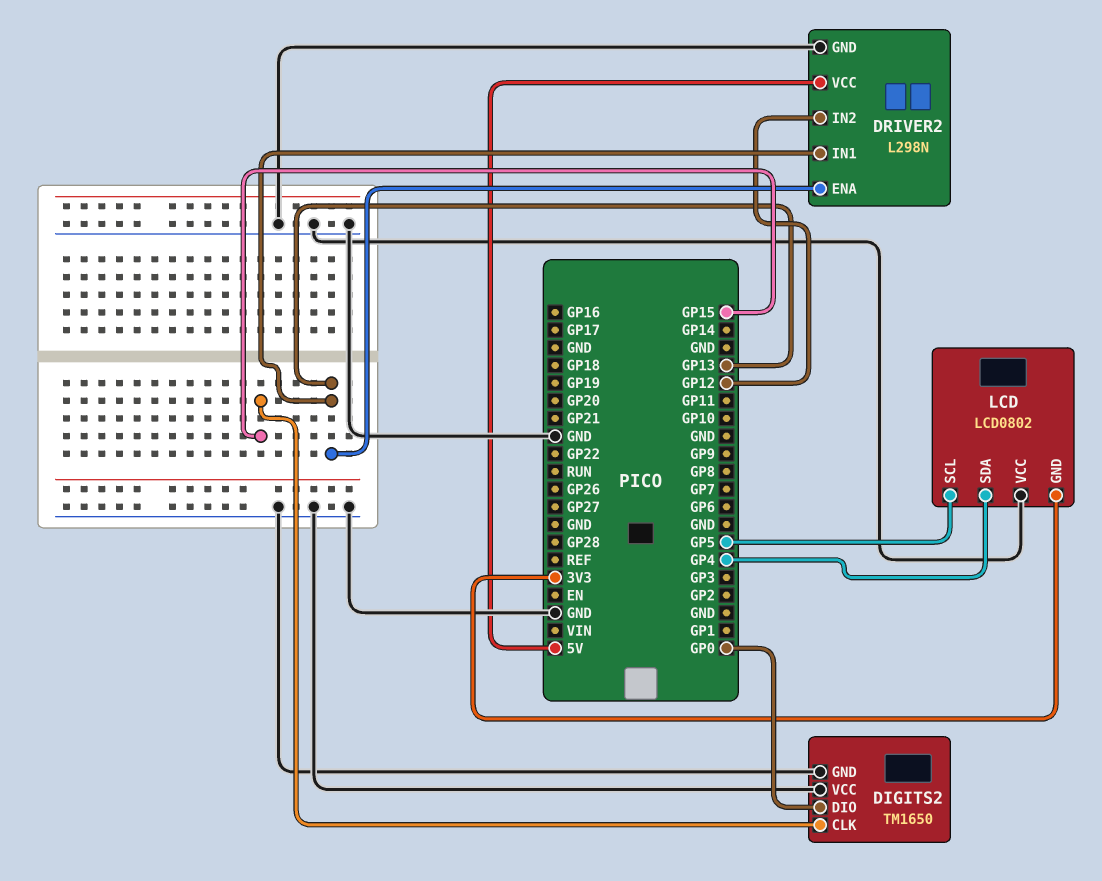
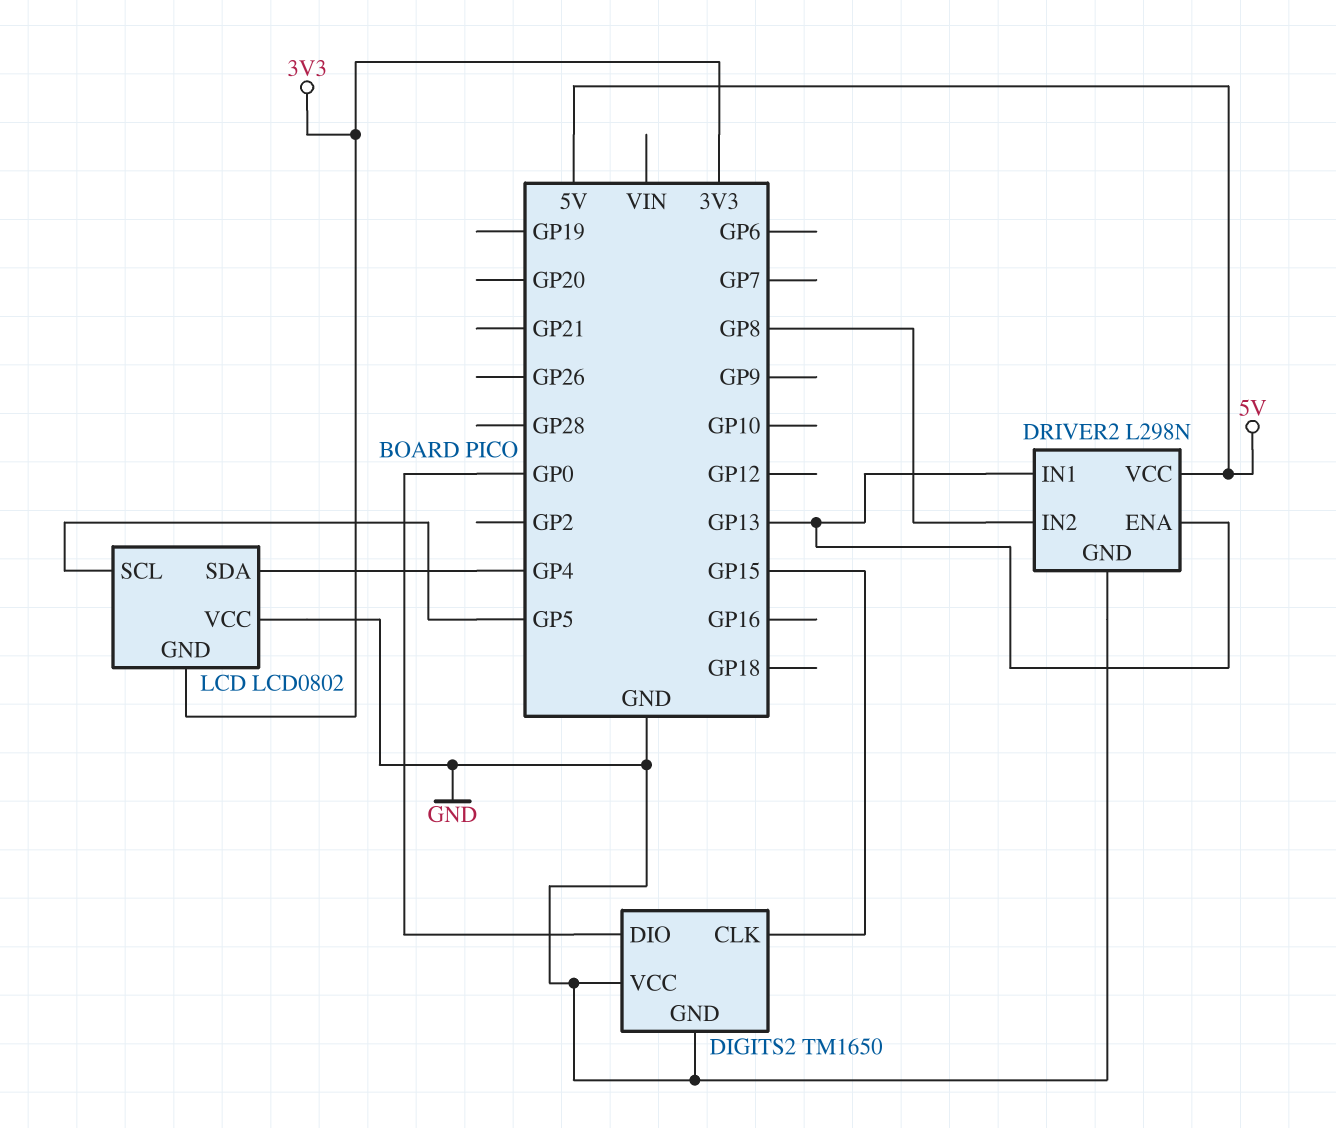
DRIVER2 pin IN2: GP12 -> GP8

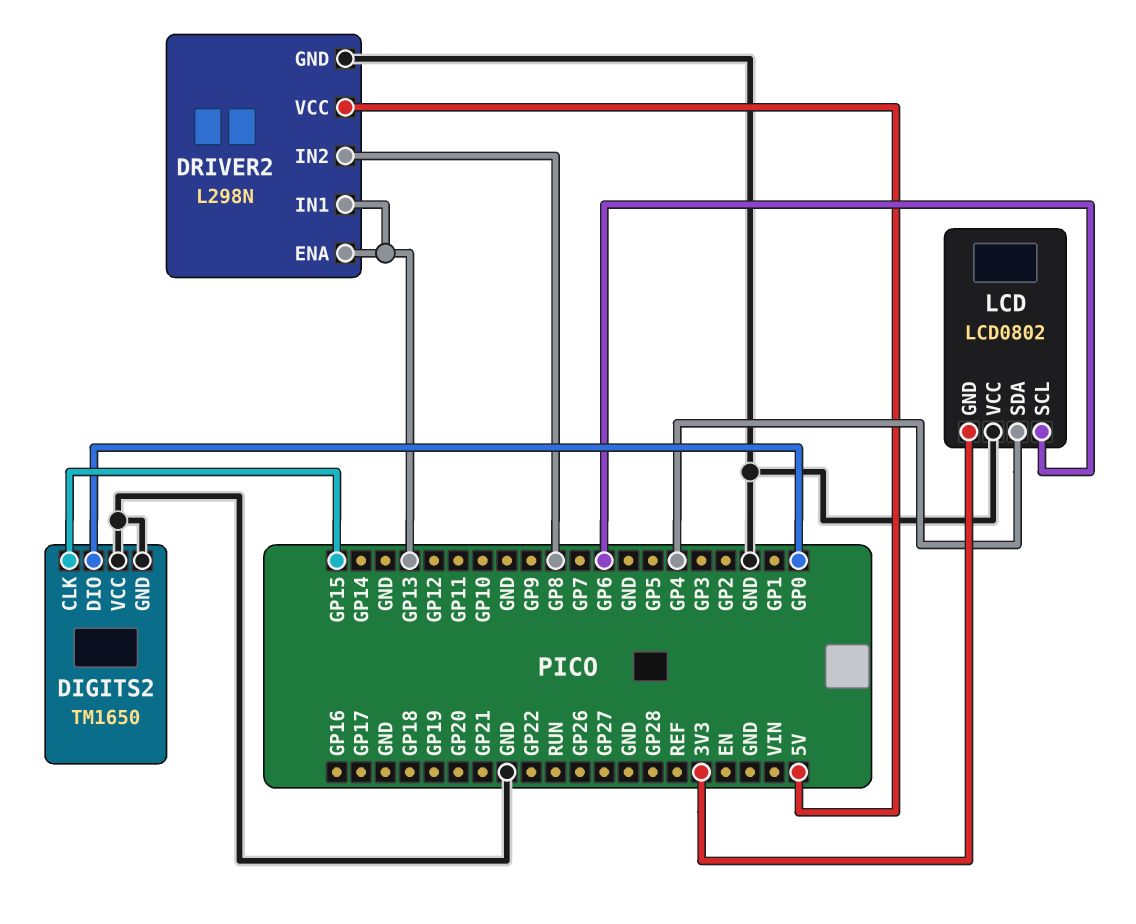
LCD pin SCL: GP5 -> GP6

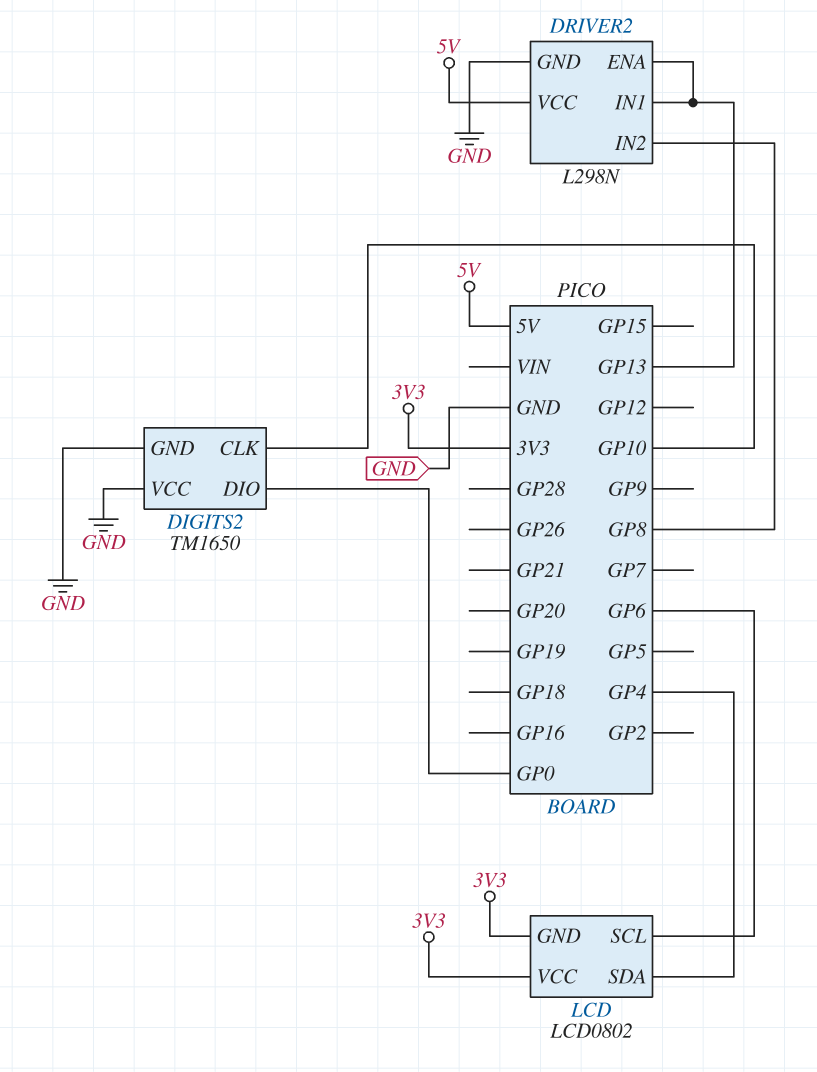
DIGITS2 pin CLK: GP15 -> GP10
LCD pin VCC: GND -> 3V3

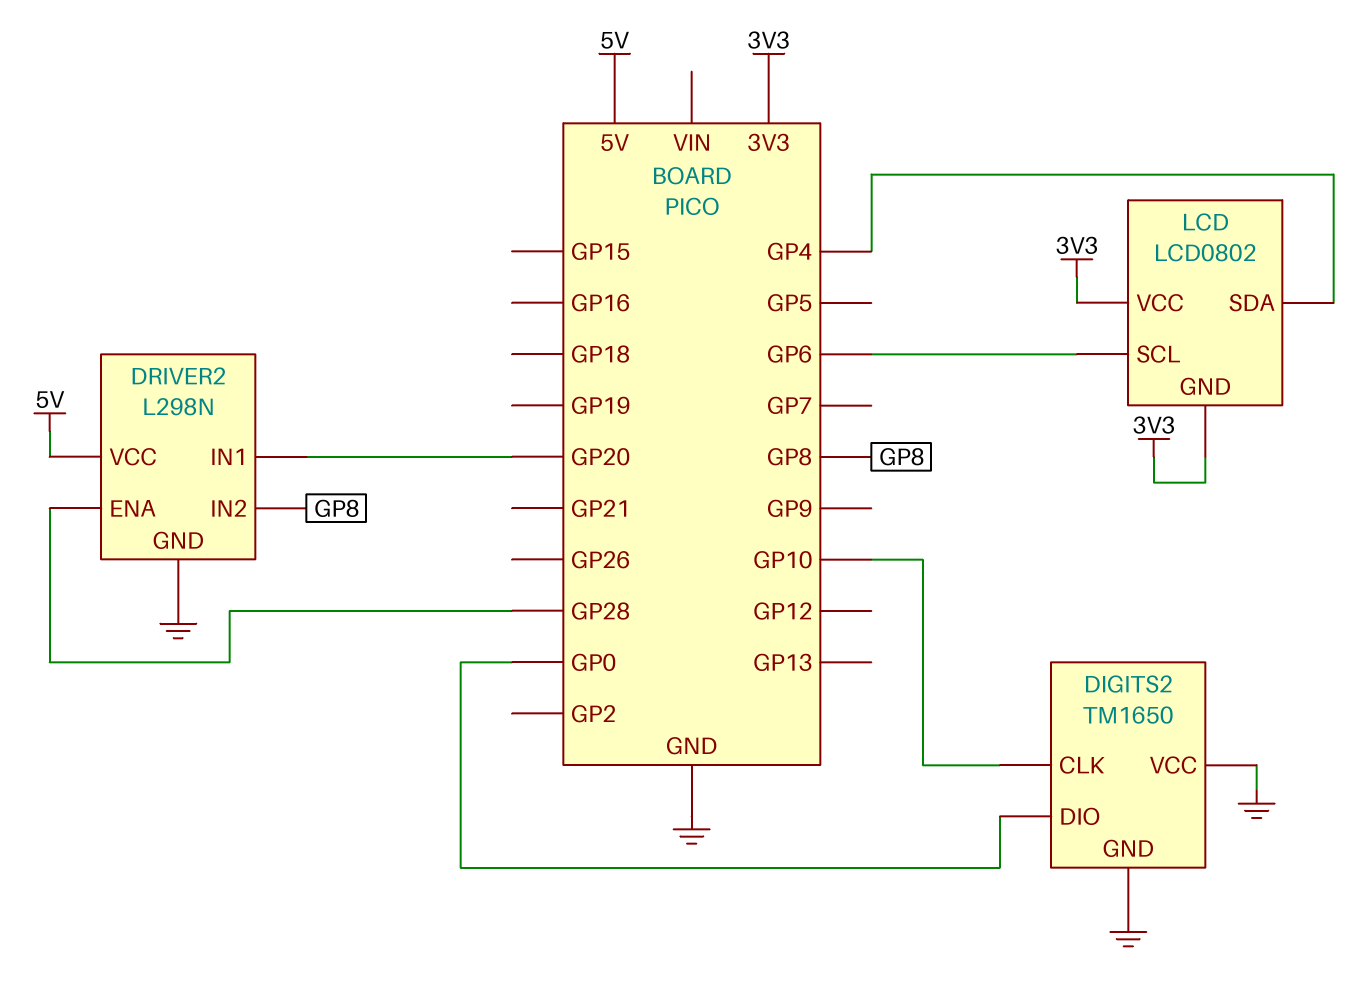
DRIVER2 pin ENA: GP13 -> GP28
DRIVER2 pin IN1: GP13 -> GP20

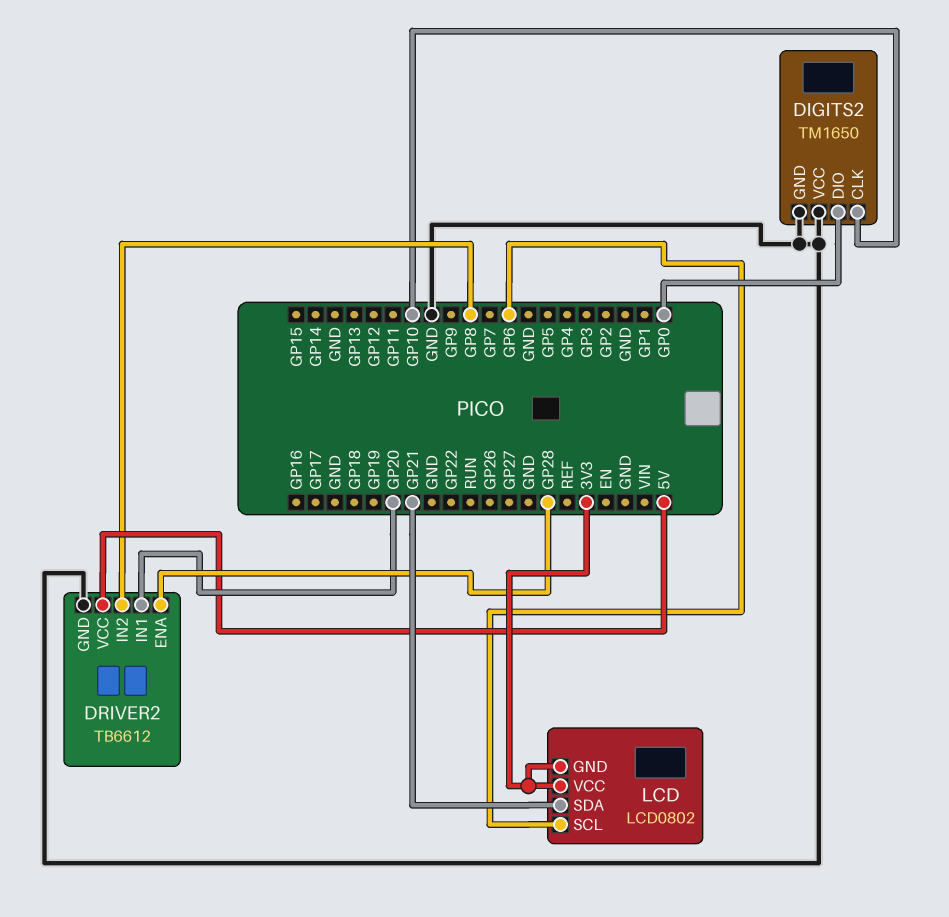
DRIVER2: L298N -> TB6612
LCD pin SDA: GP4 -> GP21

